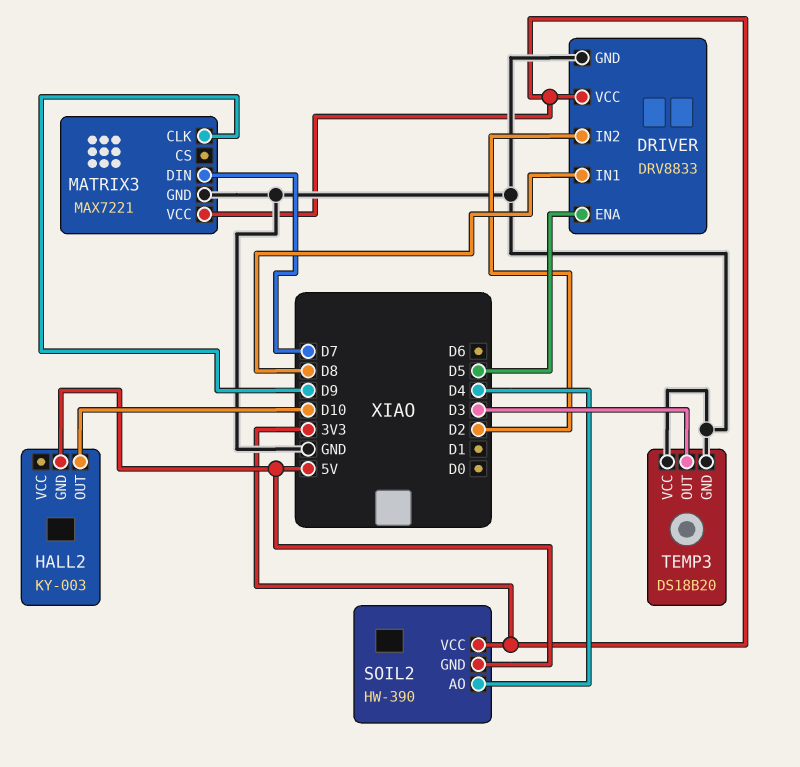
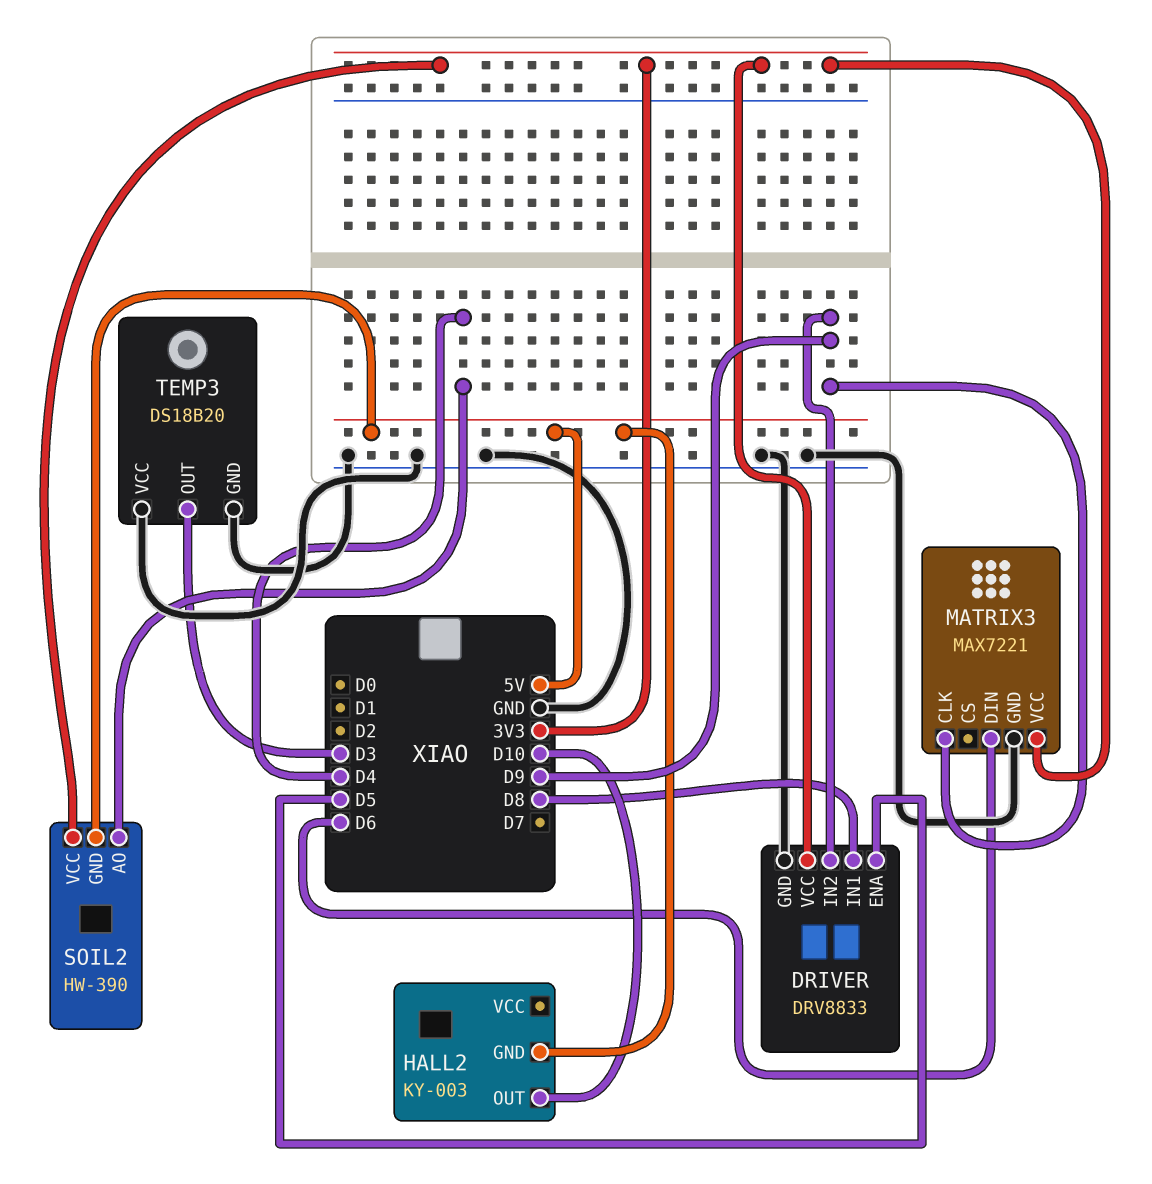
DRIVER pin IN2: D2 -> D9
MATRIX3 pin DIN: D7 -> D6

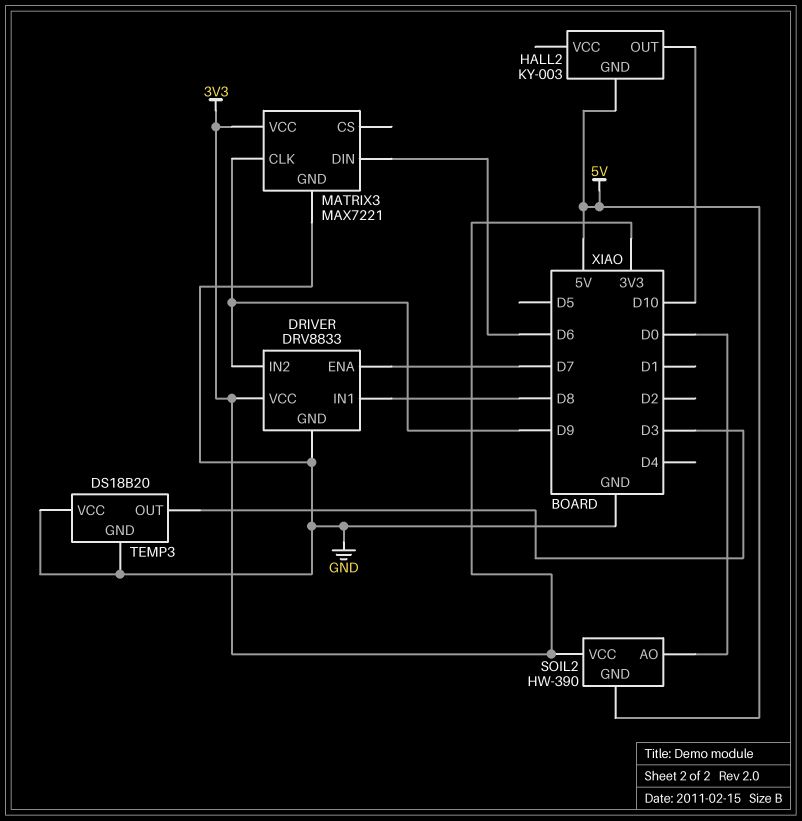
DRIVER pin ENA: D5 -> D7
SOIL2 pin AO: D4 -> D0

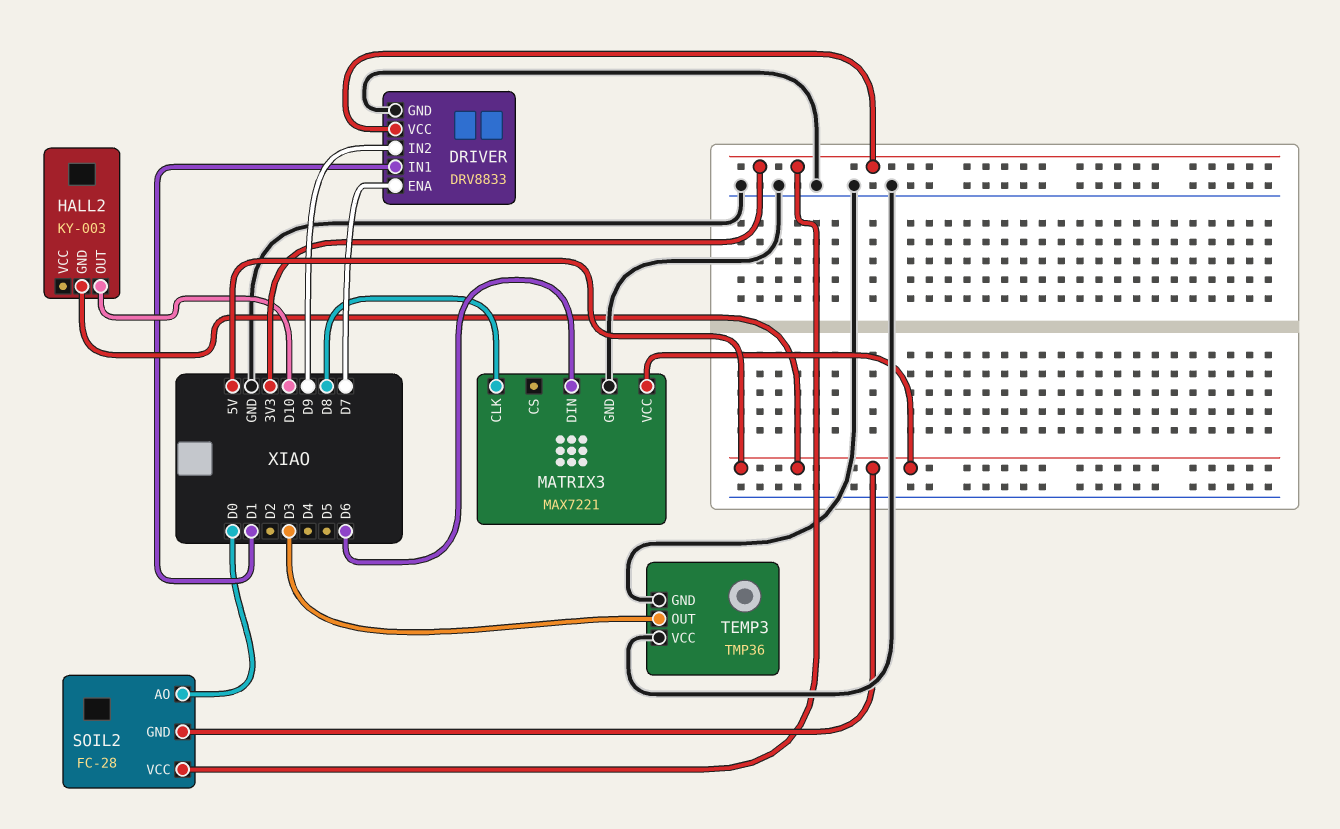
DRIVER pin IN1: D8 -> D1
MATRIX3 pin CLK: D9 -> D8
MATRIX3 pin VCC: 3V3 -> 5V
SOIL2: HW-390 -> FC-28
TEMP3: DS18B20 -> TMP36

